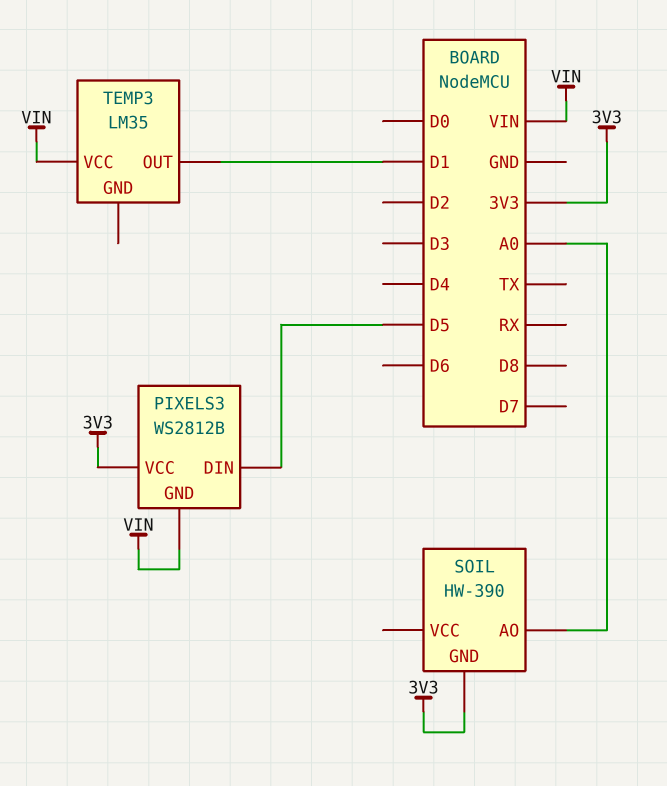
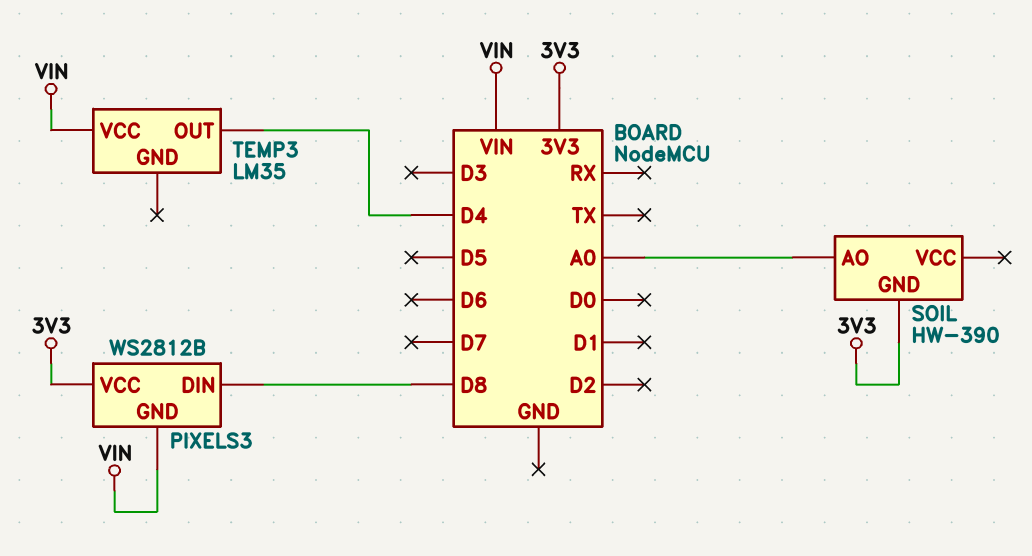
PIXELS3 pin DIN: D5 -> D8
TEMP3 pin OUT: D1 -> D4

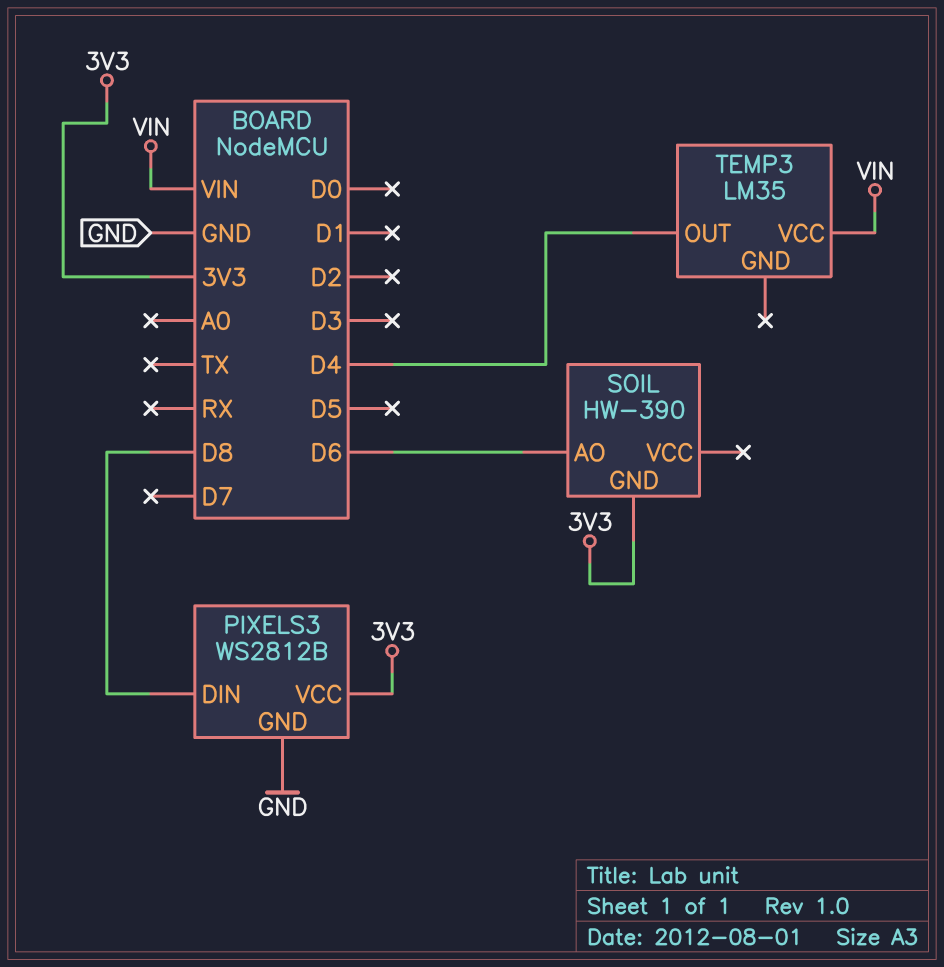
PIXELS3 pin GND: VIN -> GND
SOIL pin AO: A0 -> D6

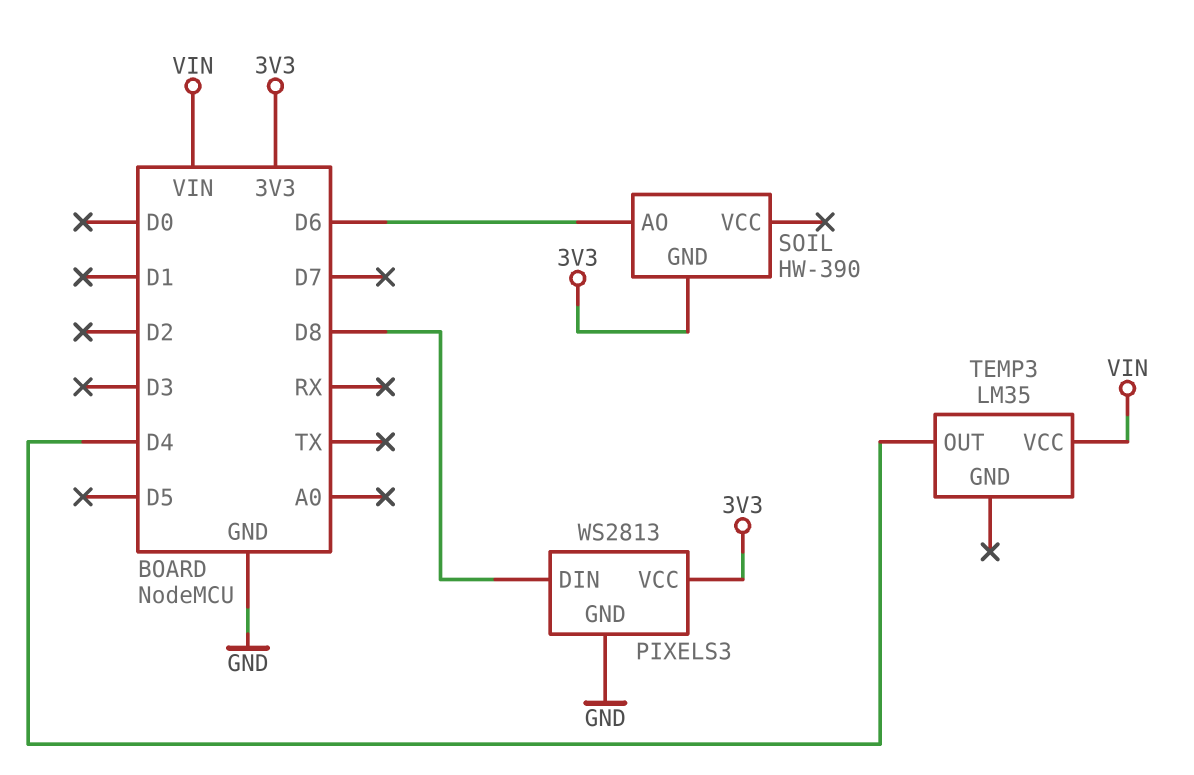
PIXELS3: WS2812B -> WS2813

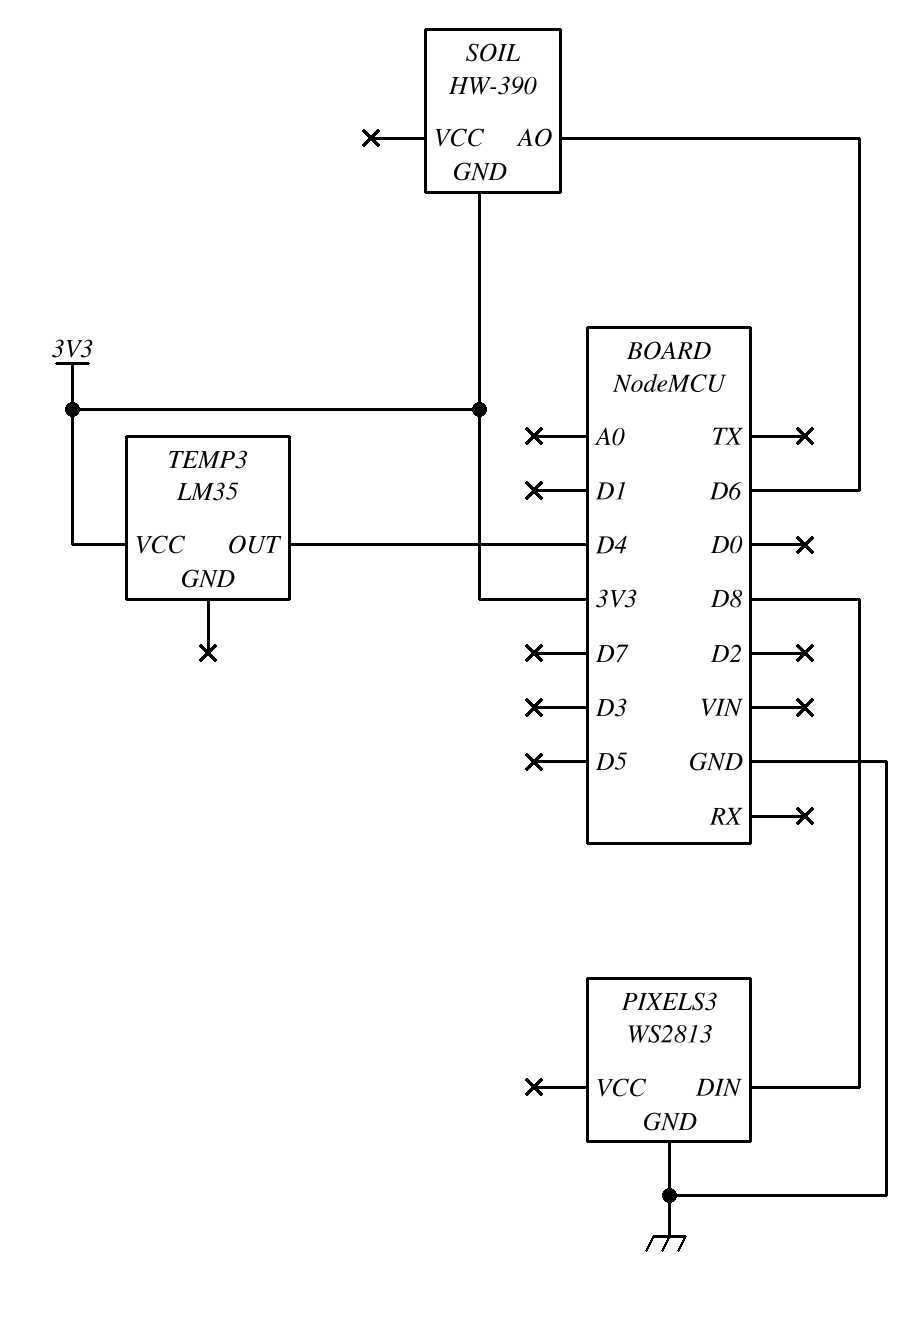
PIXELS3 pin VCC: 3V3 -> none
TEMP3 pin VCC: VIN -> 3V3

